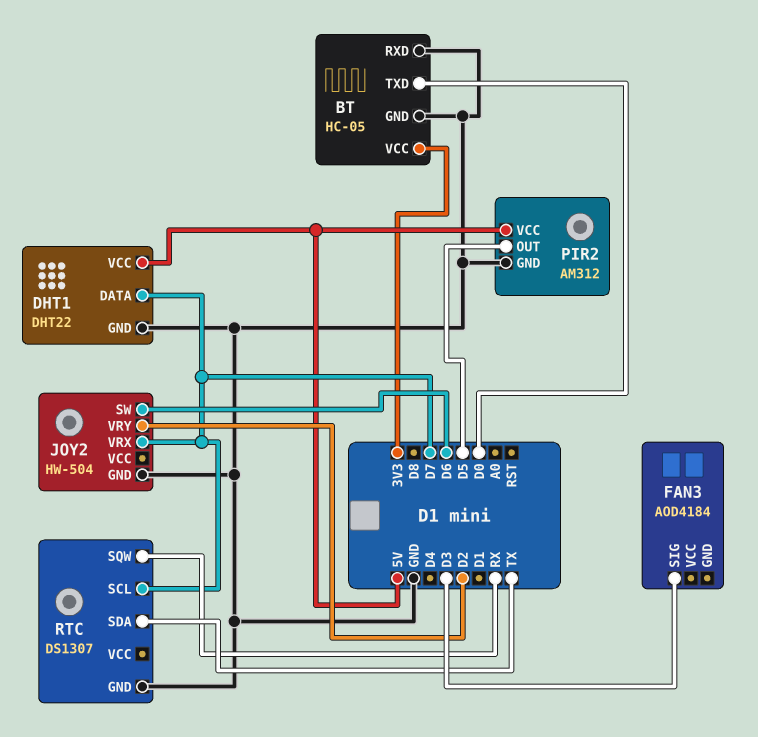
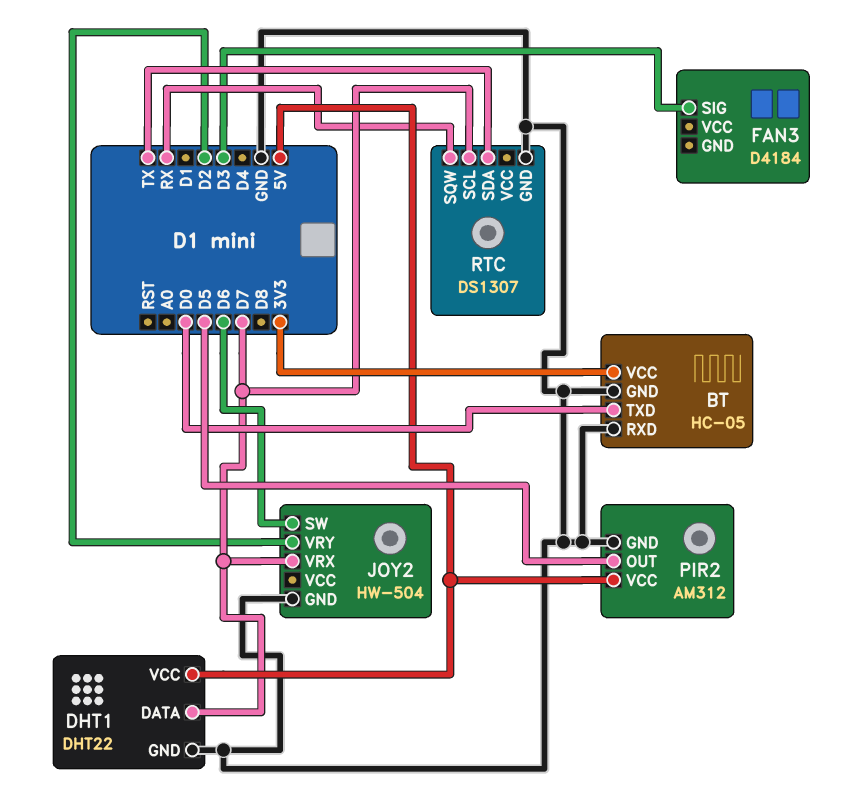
FAN3: AOD4184 -> D4184

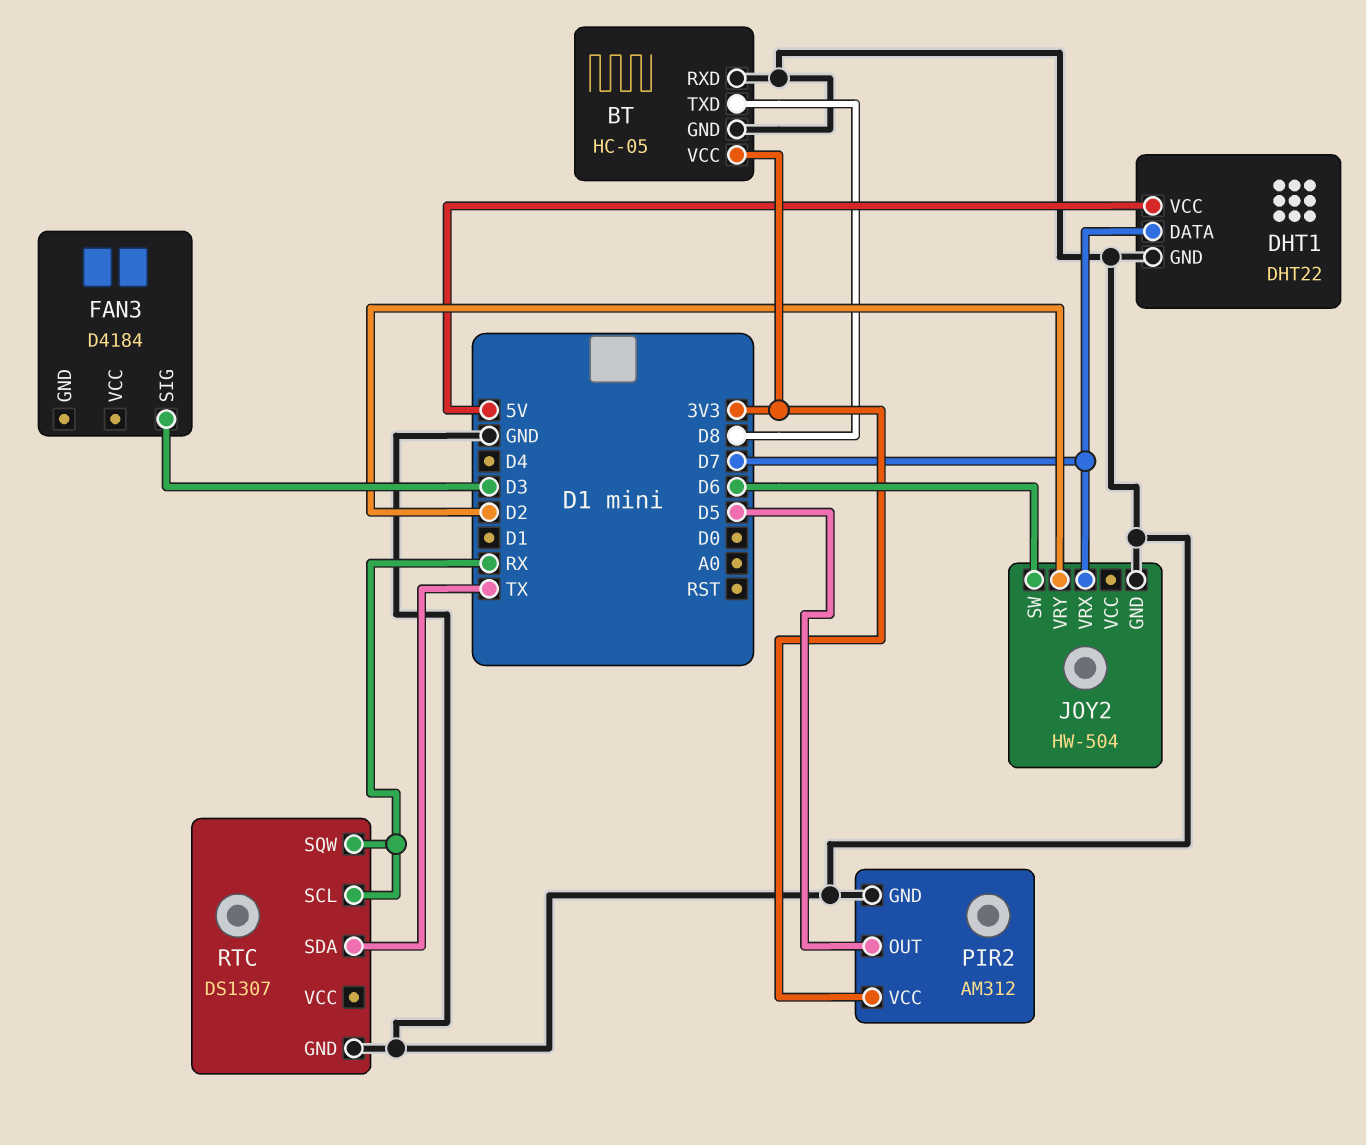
BT pin TXD: D0 -> D8
PIR2 pin VCC: 5V -> 3V3
RTC pin SCL: D7 -> RX

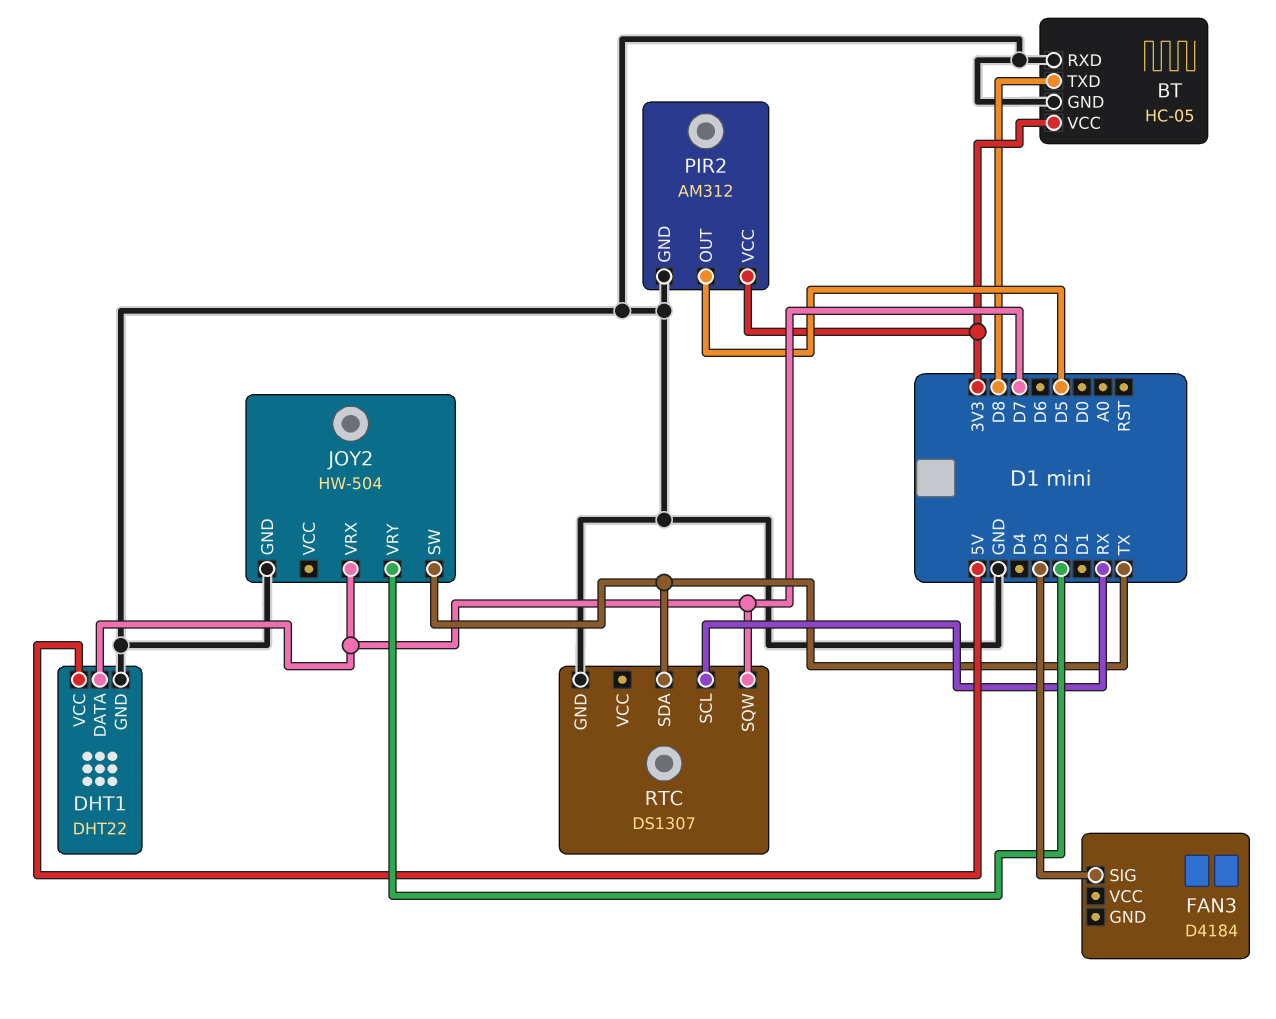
JOY2 pin SW: D6 -> TX
RTC pin SQW: RX -> D7

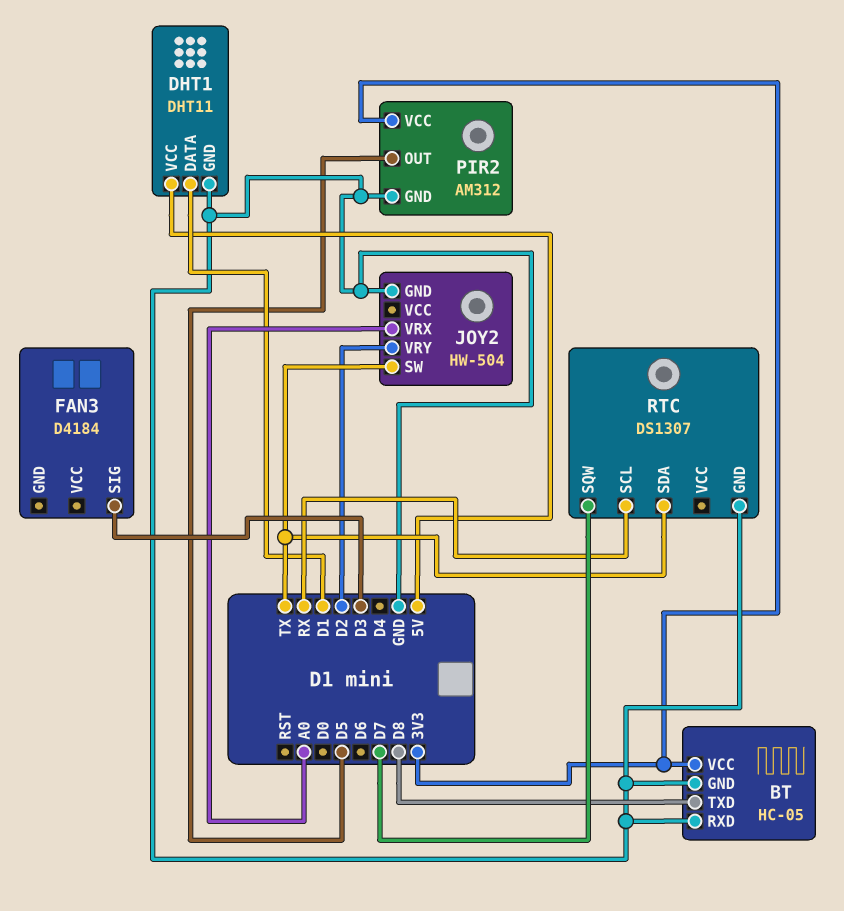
DHT1: DHT22 -> DHT11
DHT1 pin DATA: D7 -> D1
JOY2 pin VRX: D7 -> A0

